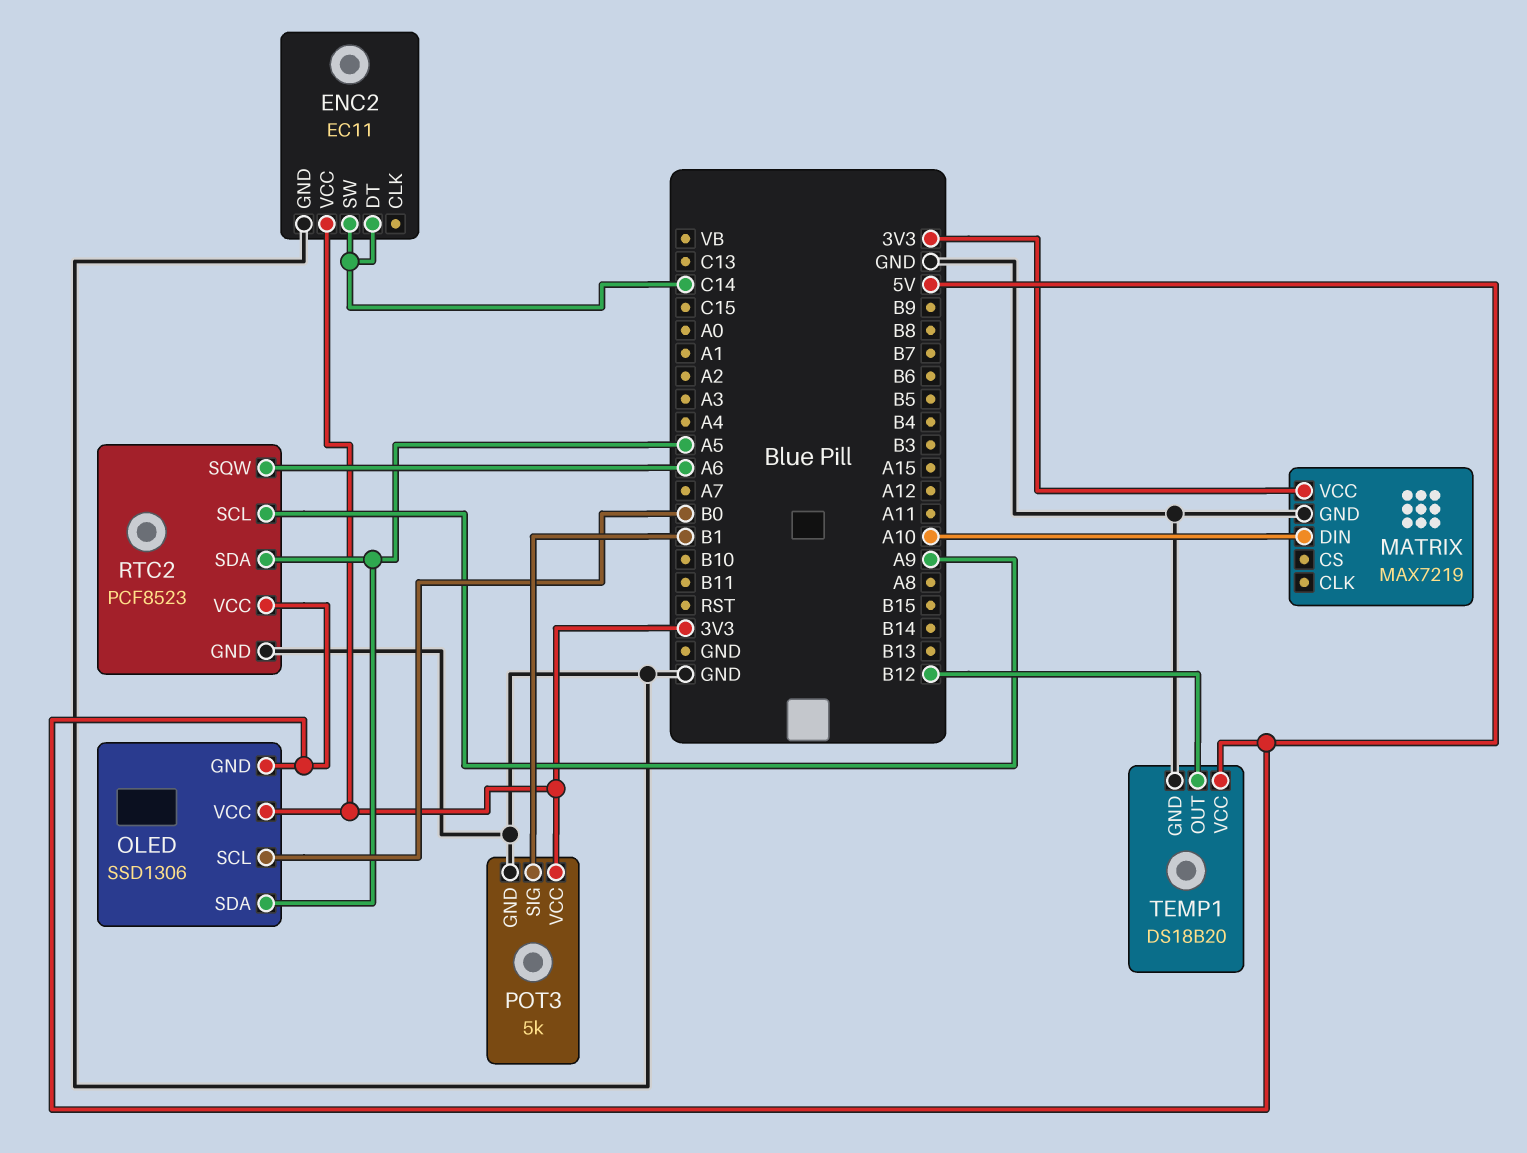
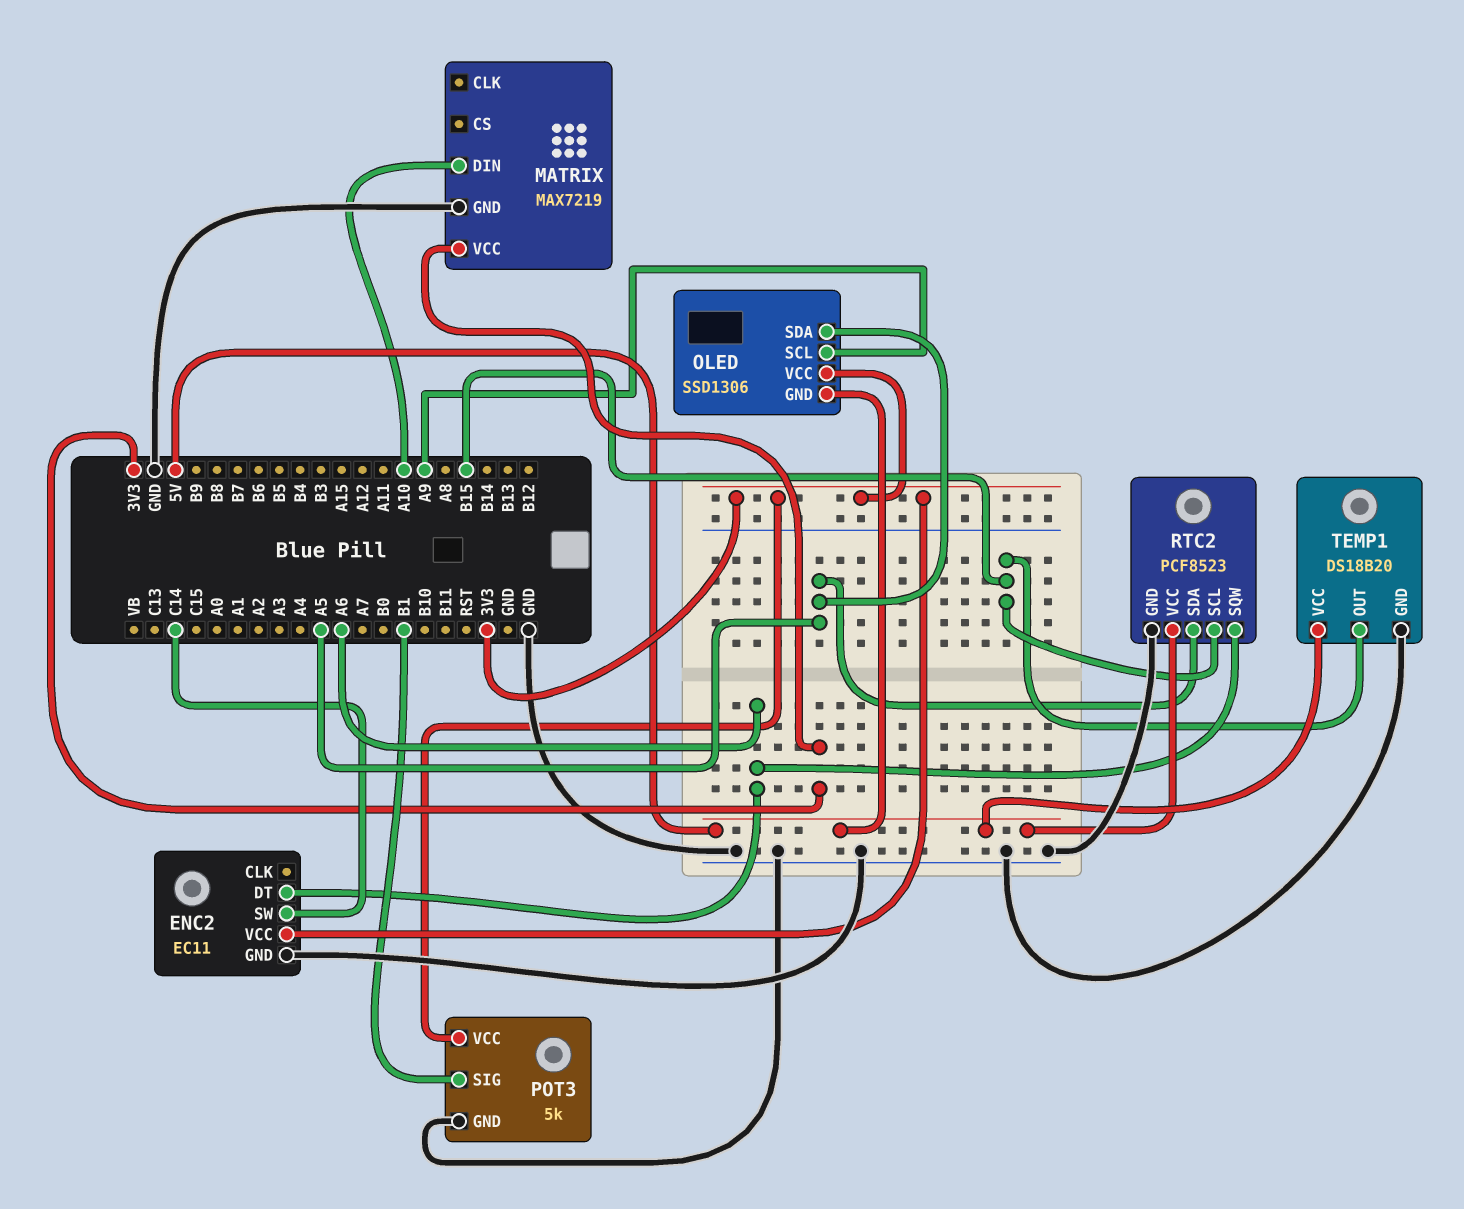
ENC2 pin DT: C14 -> A6
OLED pin SCL: B0 -> A9
RTC2 pin SCL: A9 -> B15
TEMP1 pin OUT: B12 -> B15

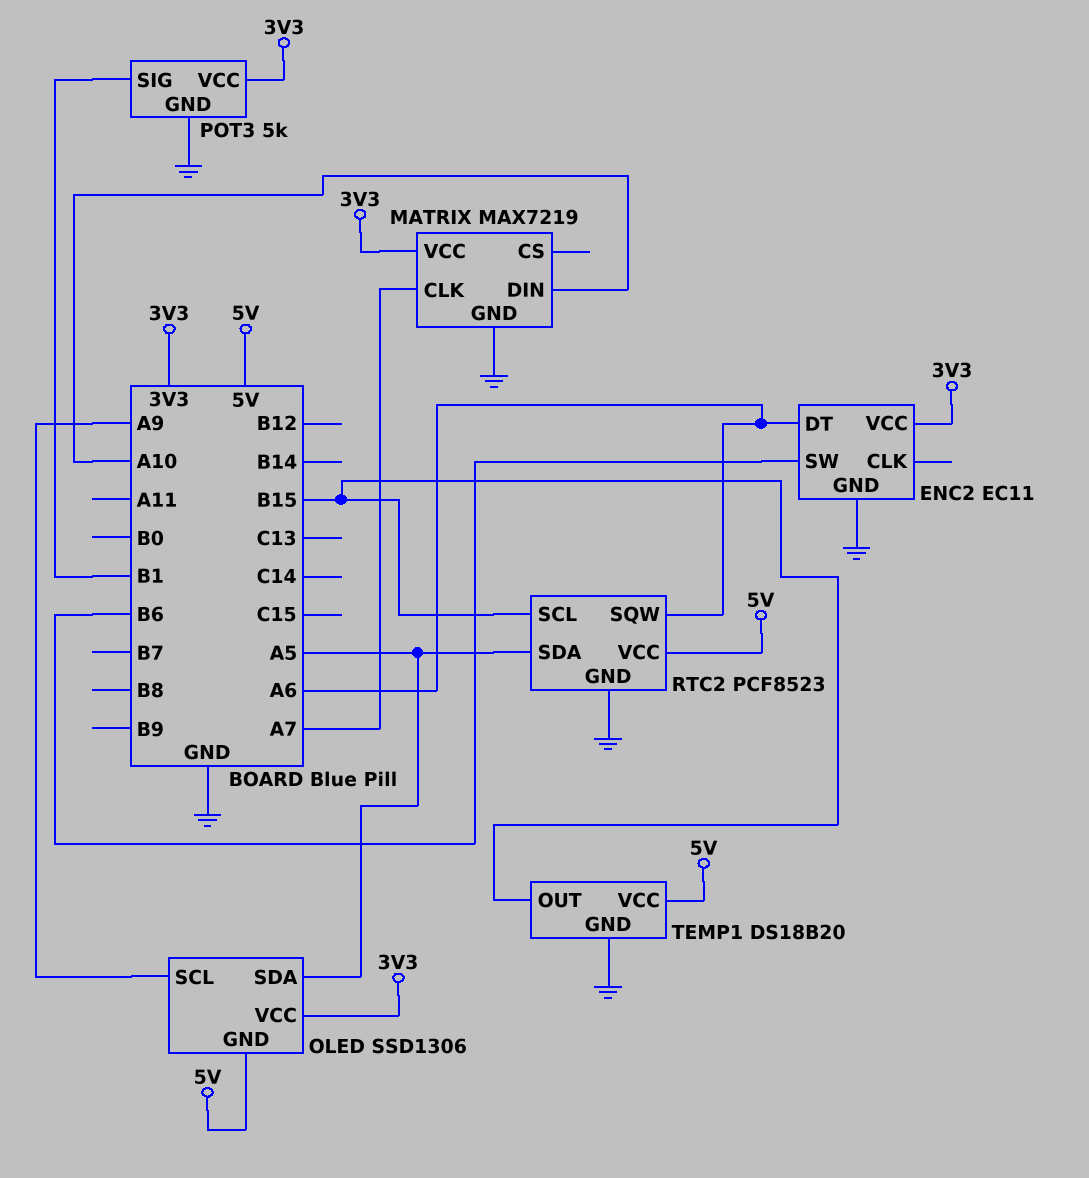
ENC2 pin SW: C14 -> B6
MATRIX pin CLK: none -> A7

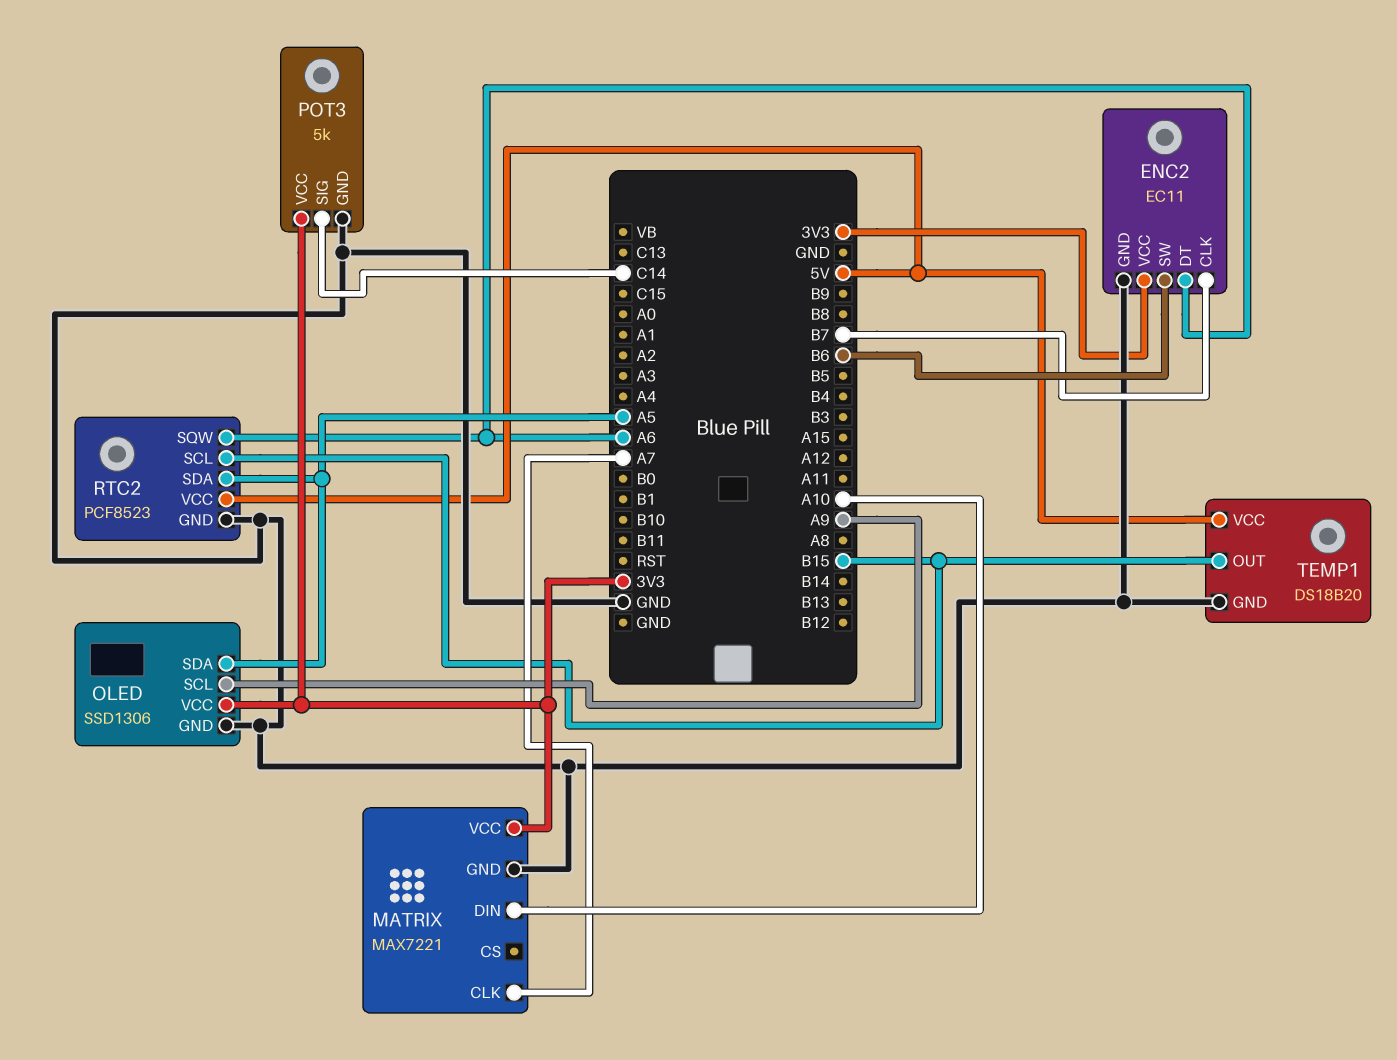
ENC2 pin CLK: none -> B7
MATRIX: MAX7219 -> MAX7221
OLED pin GND: 5V -> GND
POT3 pin SIG: B1 -> C14

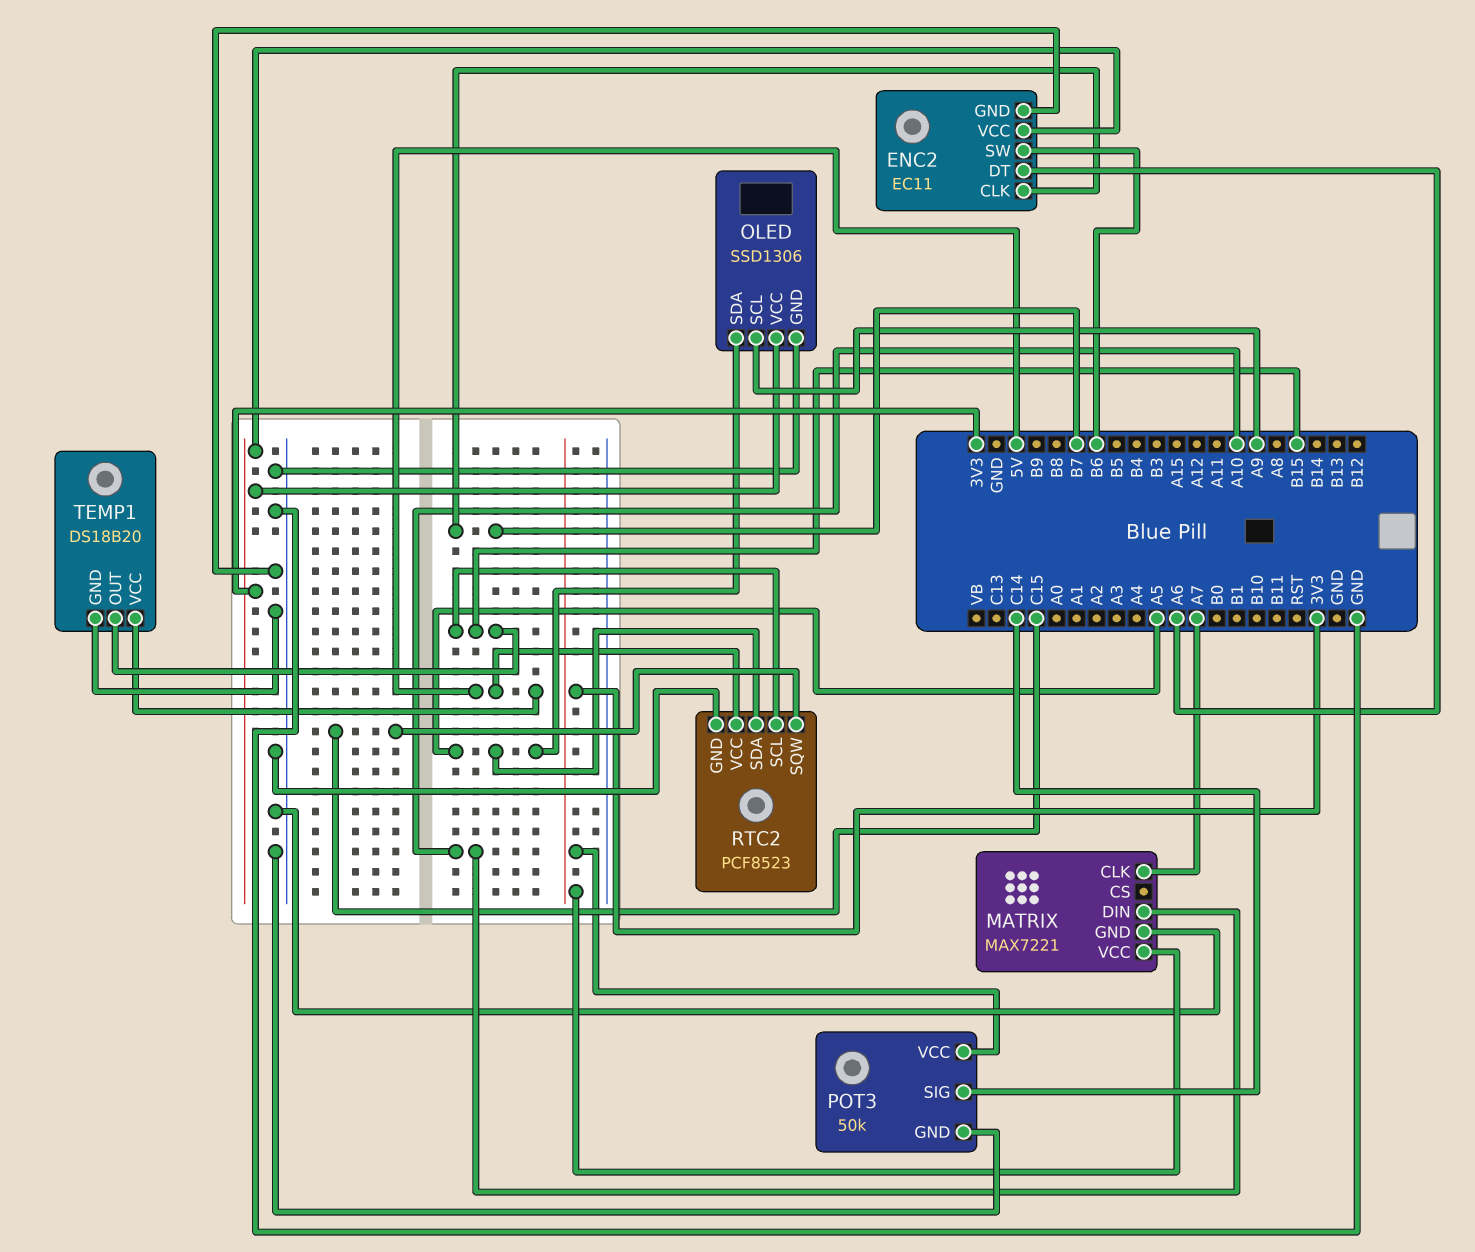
POT3: 5k -> 50k
RTC2 pin SQW: A6 -> C15

